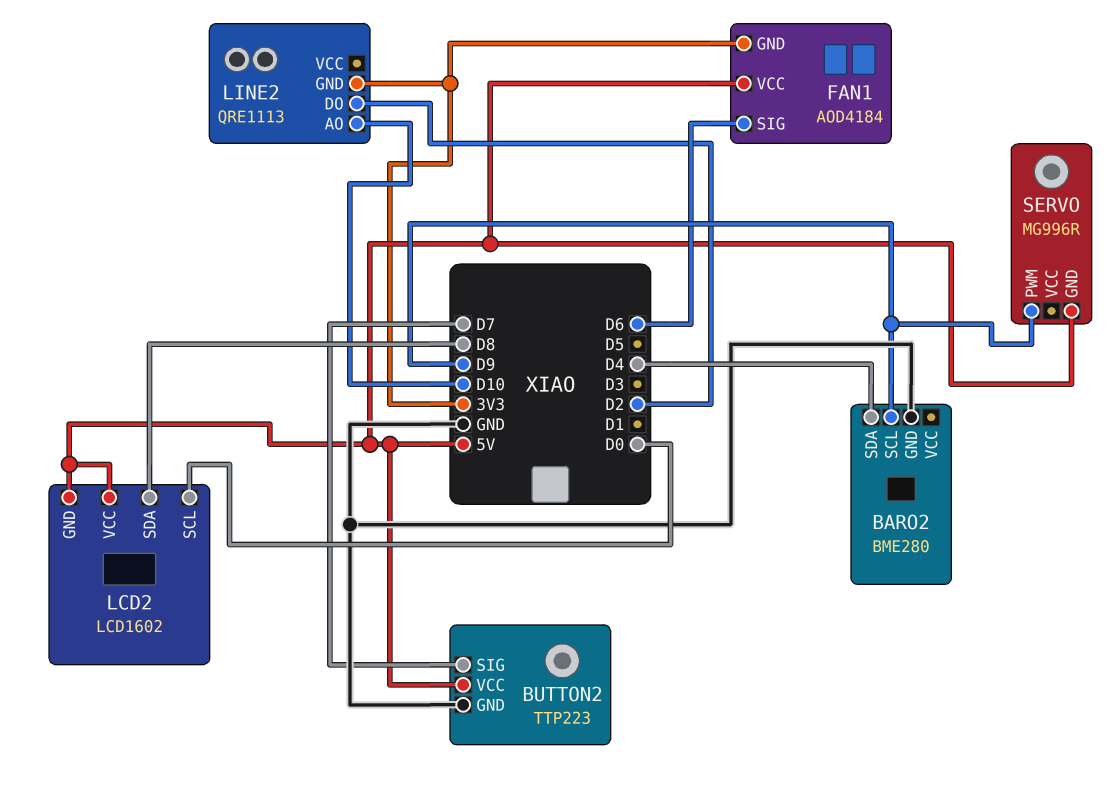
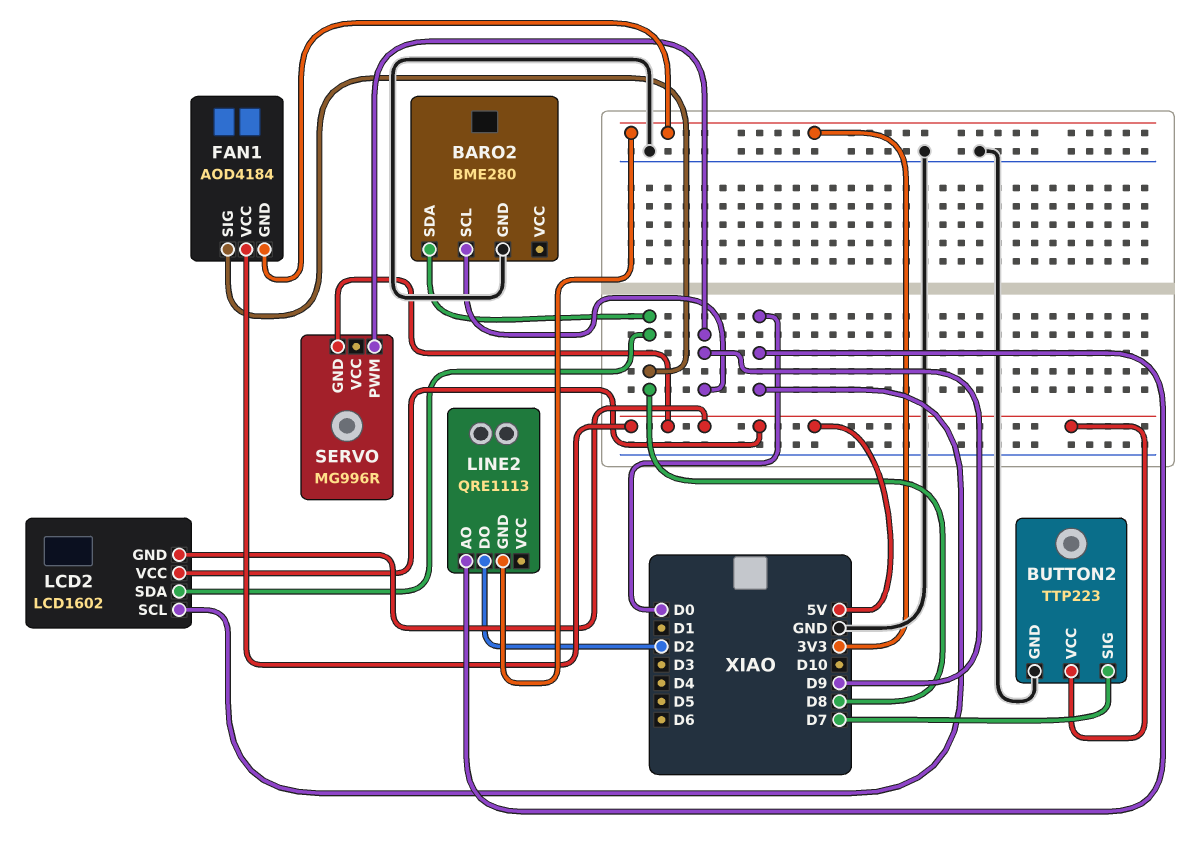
BARO2 pin SDA: D4 -> D8
FAN1 pin SIG: D6 -> D8
LINE2 pin AO: D10 -> D0

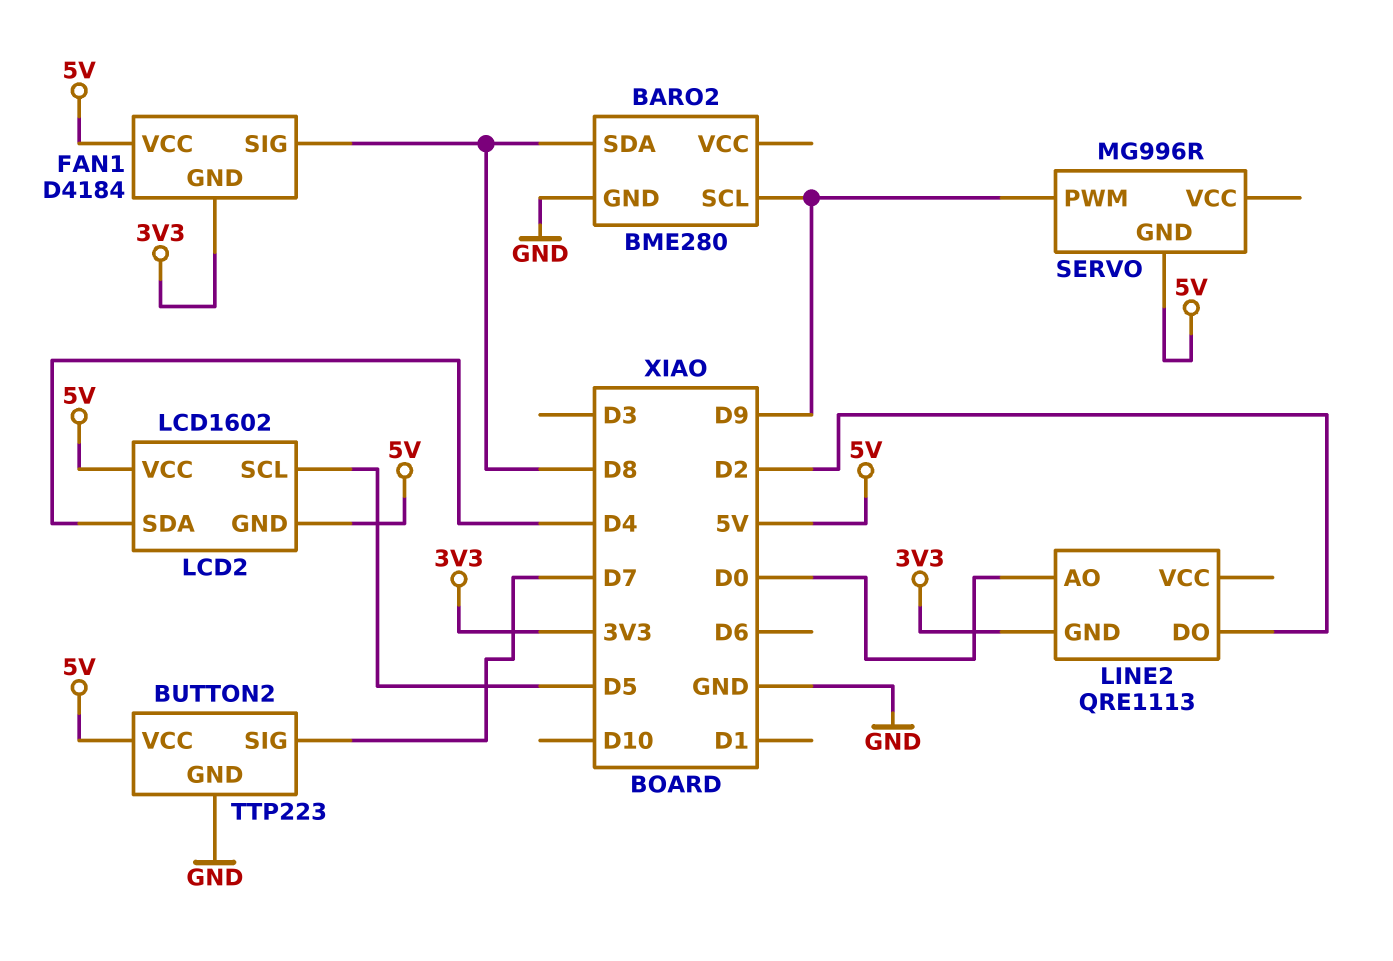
FAN1: AOD4184 -> D4184
LCD2 pin SCL: D0 -> D5
LCD2 pin SDA: D8 -> D4

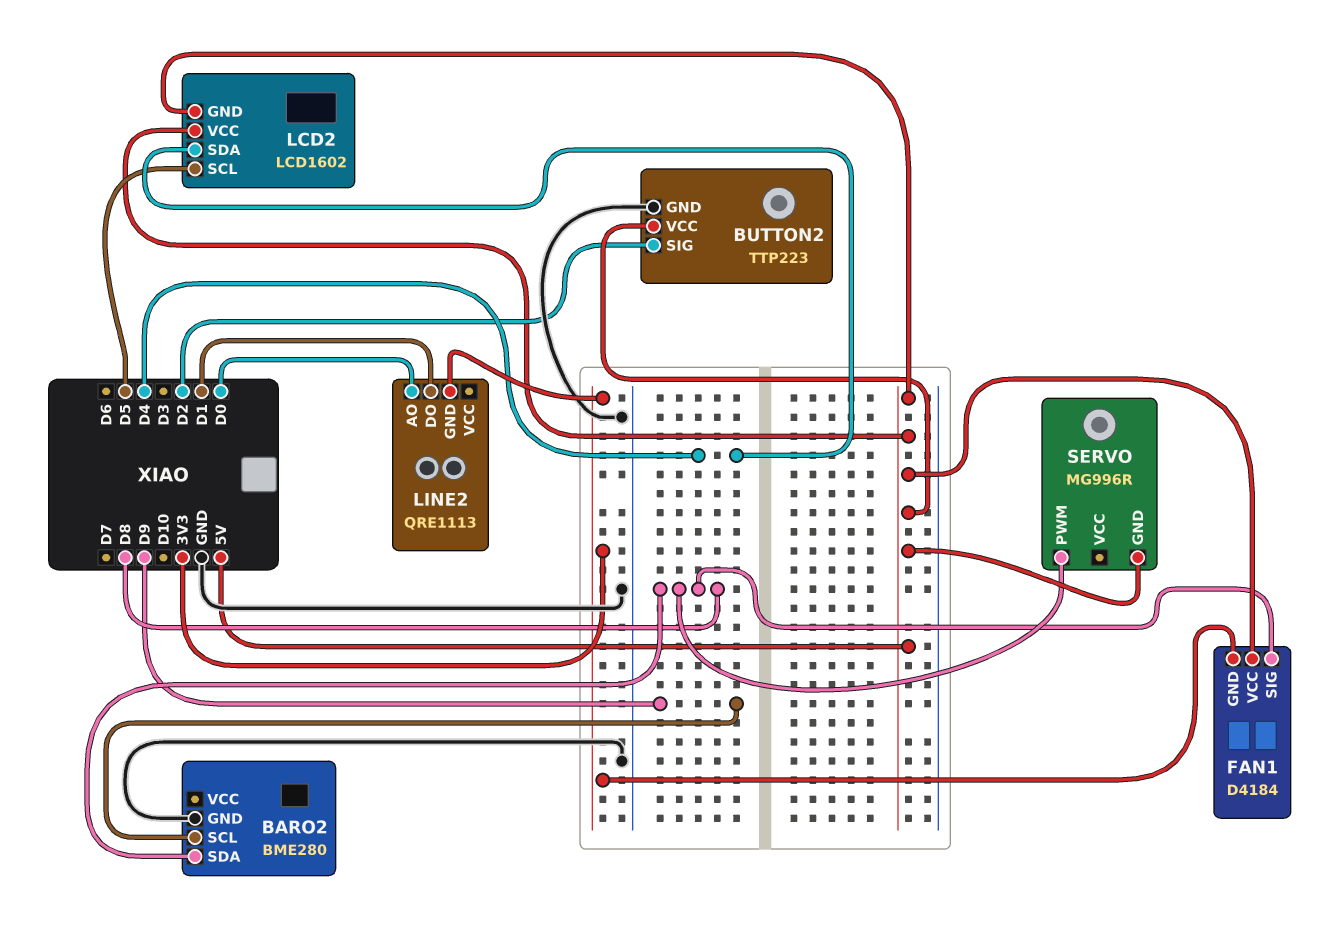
BUTTON2 pin SIG: D7 -> D2
LINE2 pin DO: D2 -> D1
SERVO pin PWM: D9 -> D8

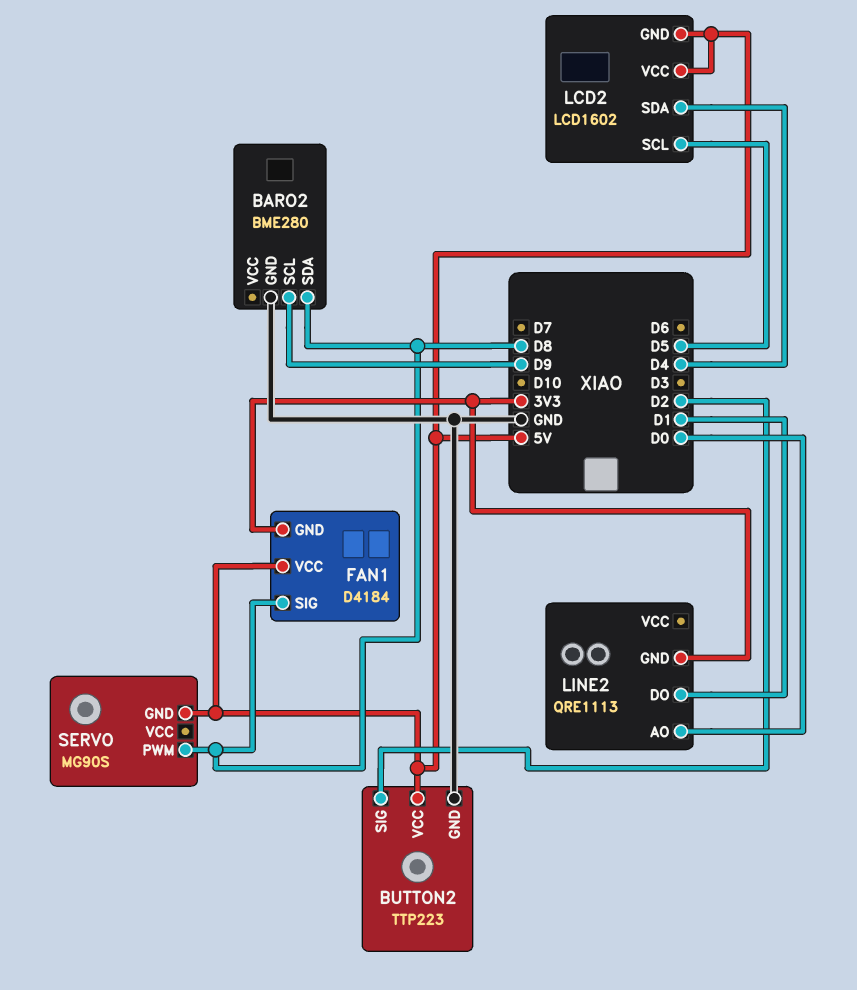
SERVO: MG996R -> MG90S

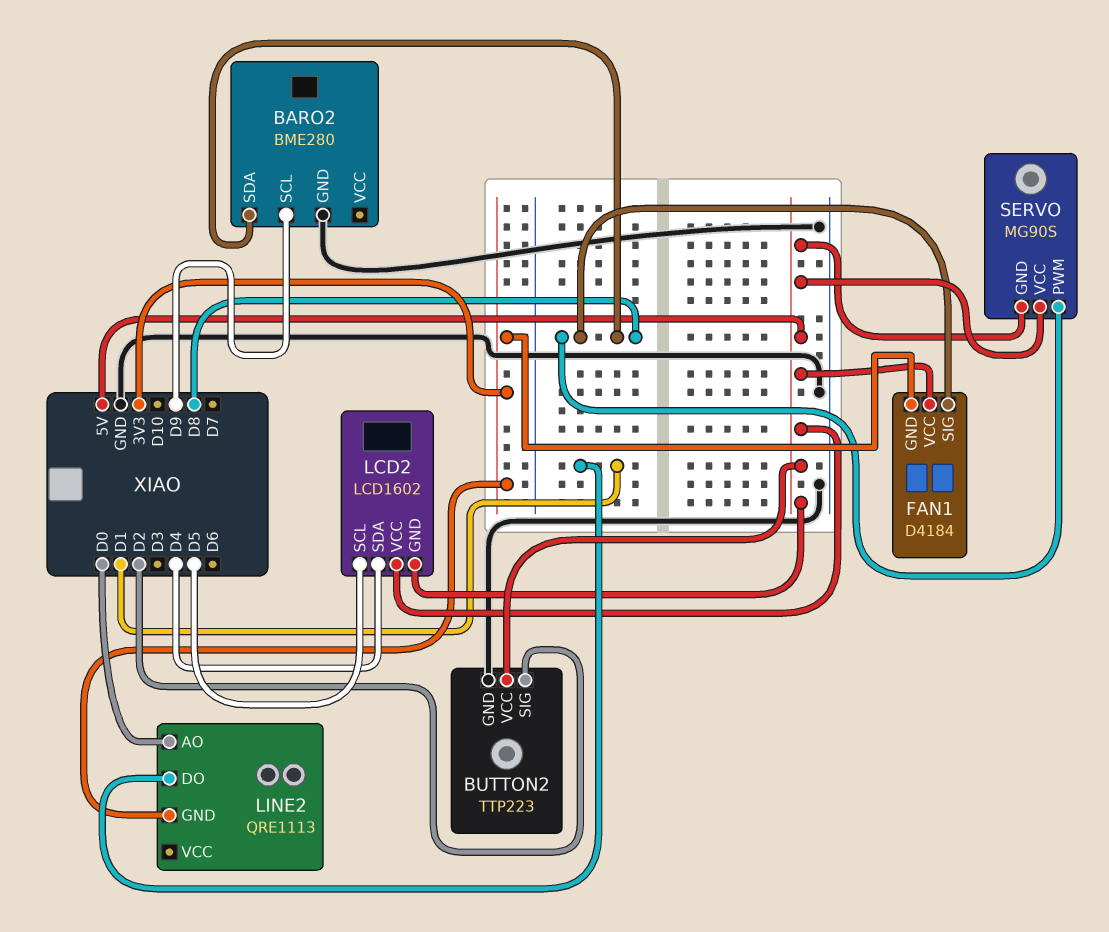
SERVO pin VCC: none -> 5V

